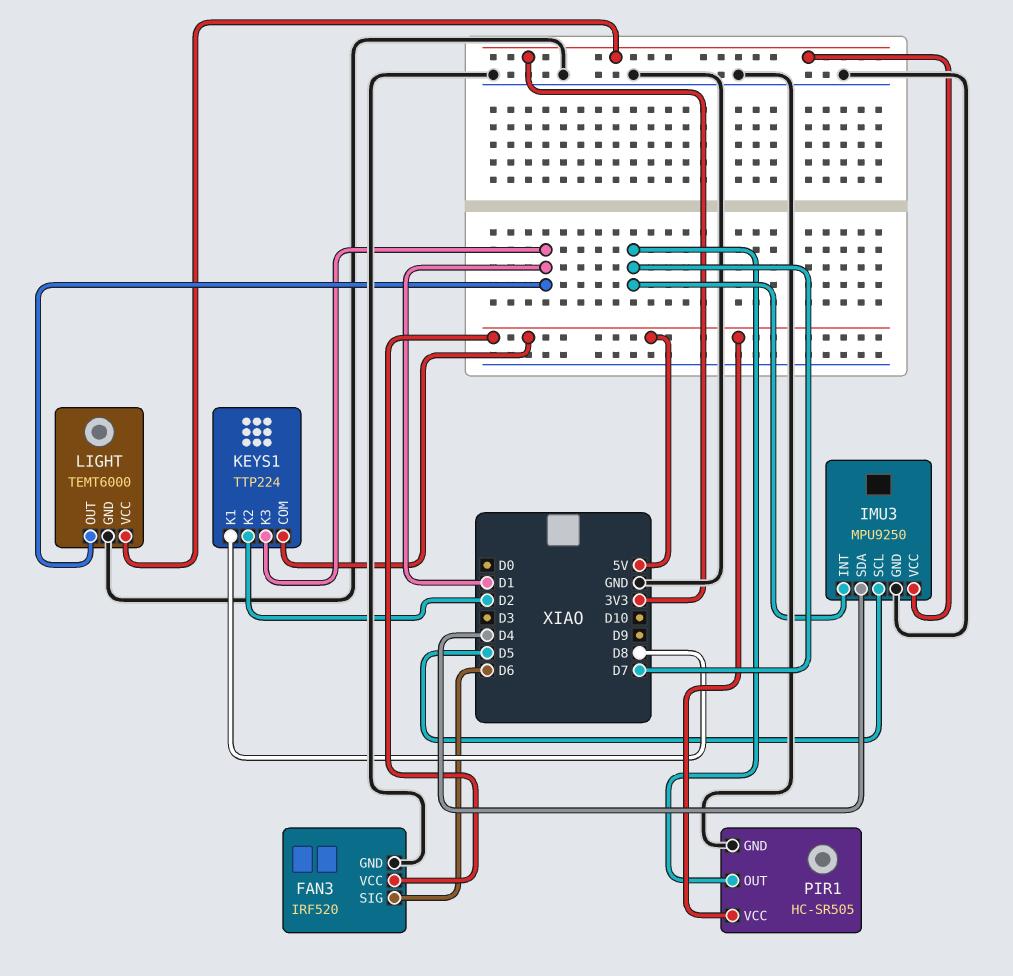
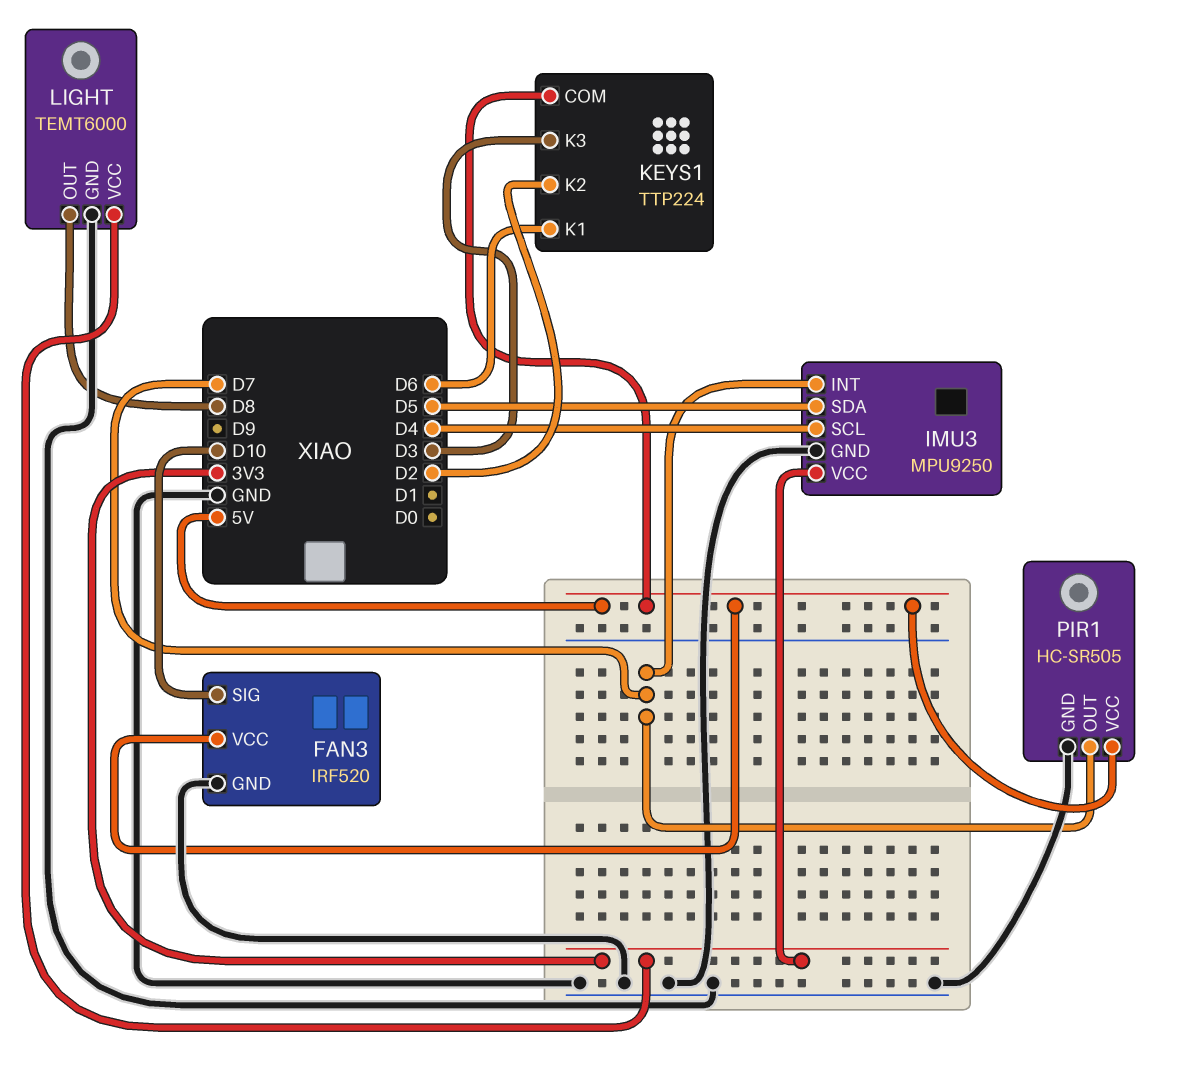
FAN3 pin SIG: D6 -> D10
IMU3 pin SCL: D5 -> D4
IMU3 pin SDA: D4 -> D5
KEYS1 pin K1: D8 -> D6
KEYS1 pin K3: D1 -> D3
LIGHT pin OUT: D1 -> D8

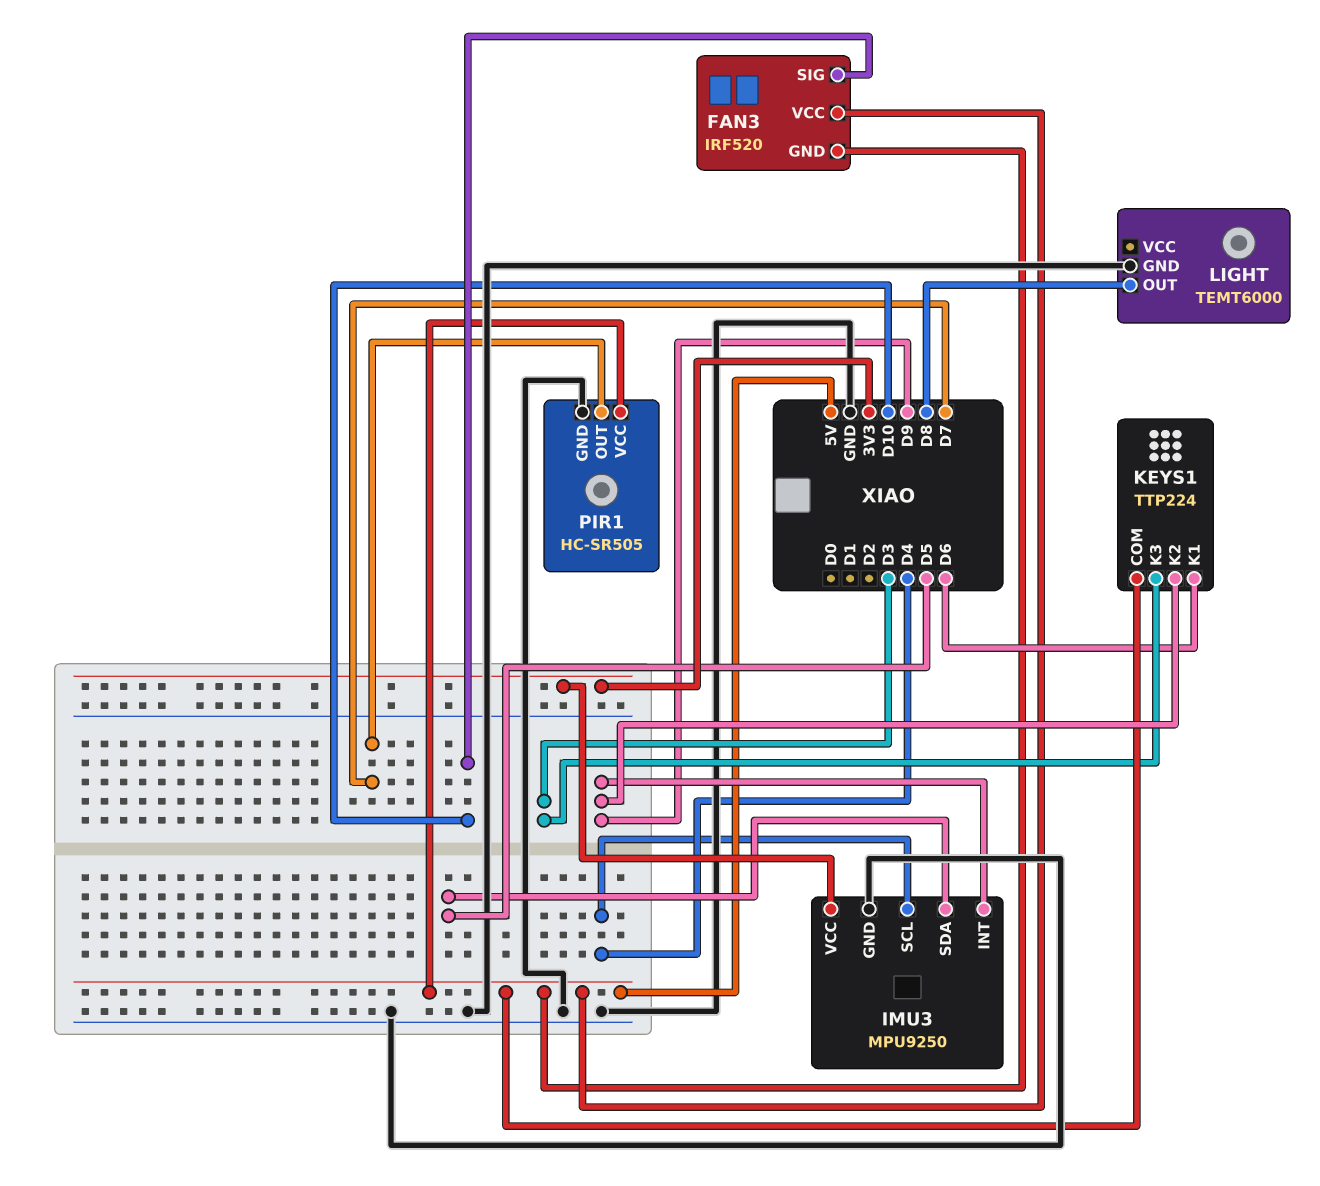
FAN3 pin GND: GND -> 5V
IMU3 pin INT: D7 -> D9
KEYS1 pin K2: D2 -> D9
LIGHT pin VCC: 3V3 -> none

